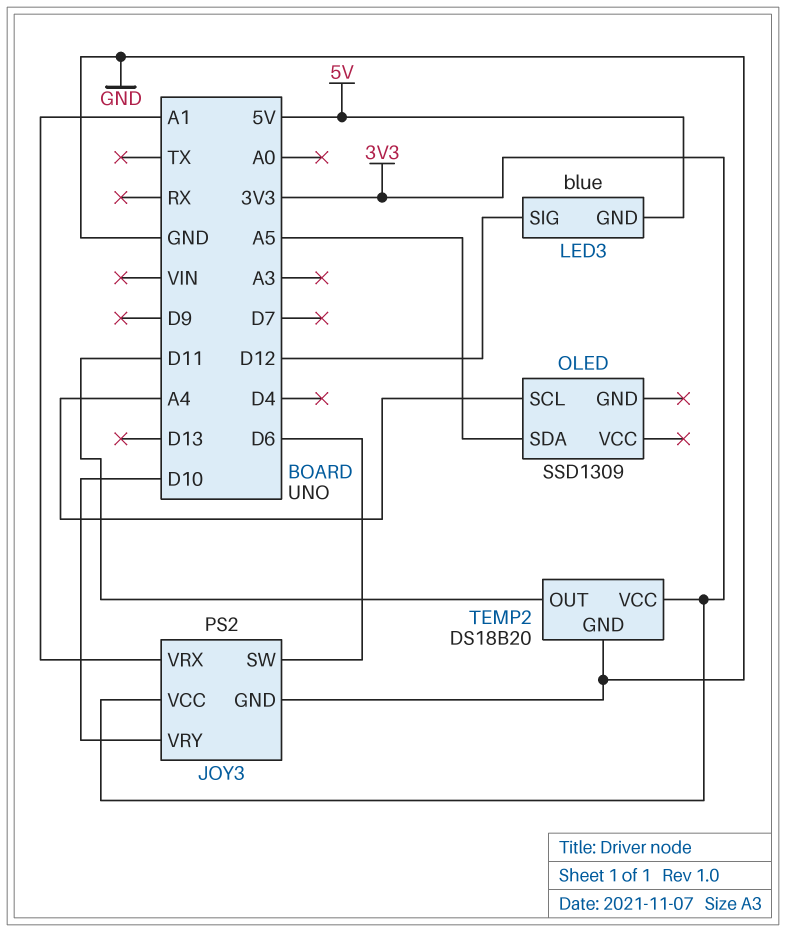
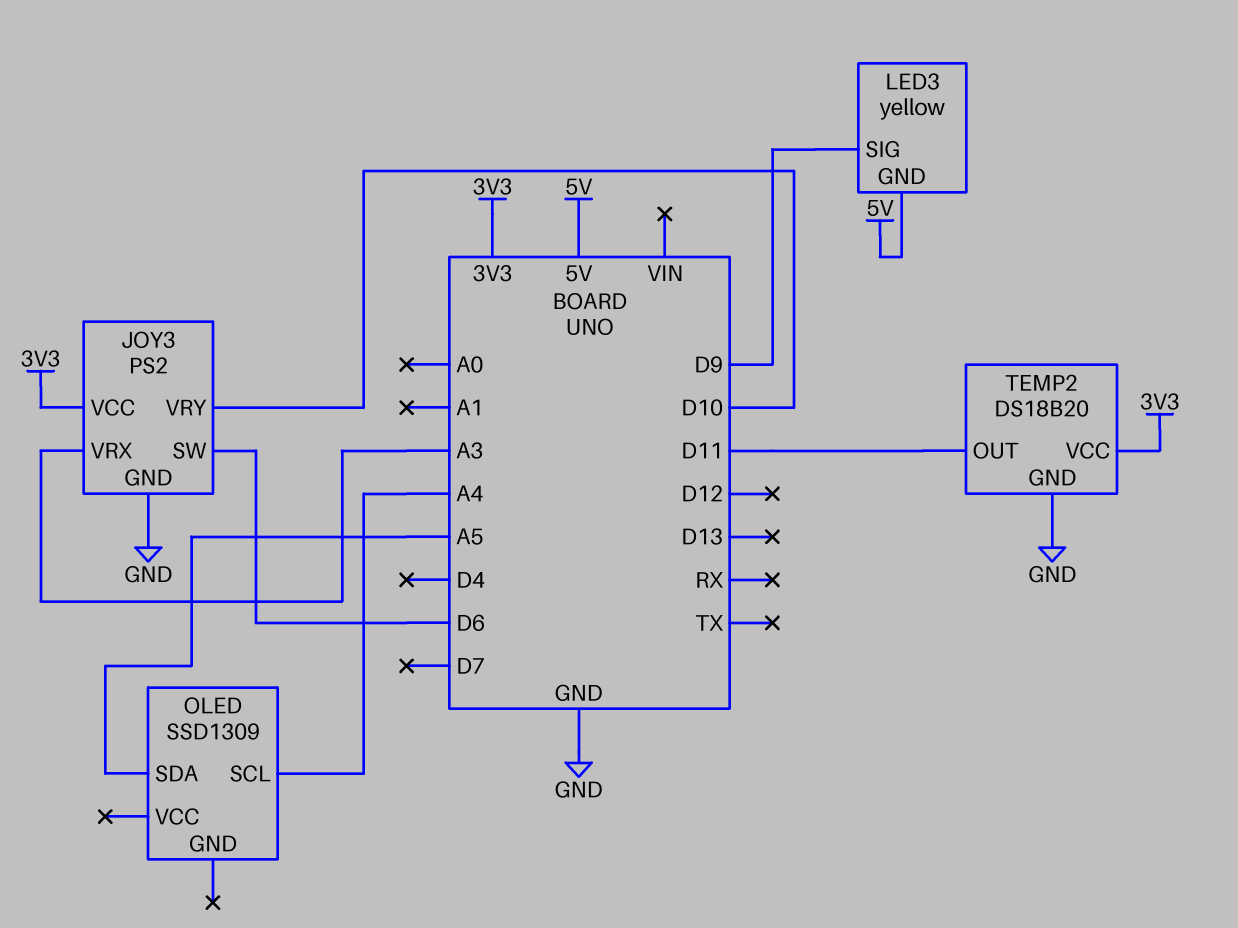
JOY3 pin VRX: A1 -> A3
LED3: blue -> yellow
LED3 pin SIG: D12 -> D9

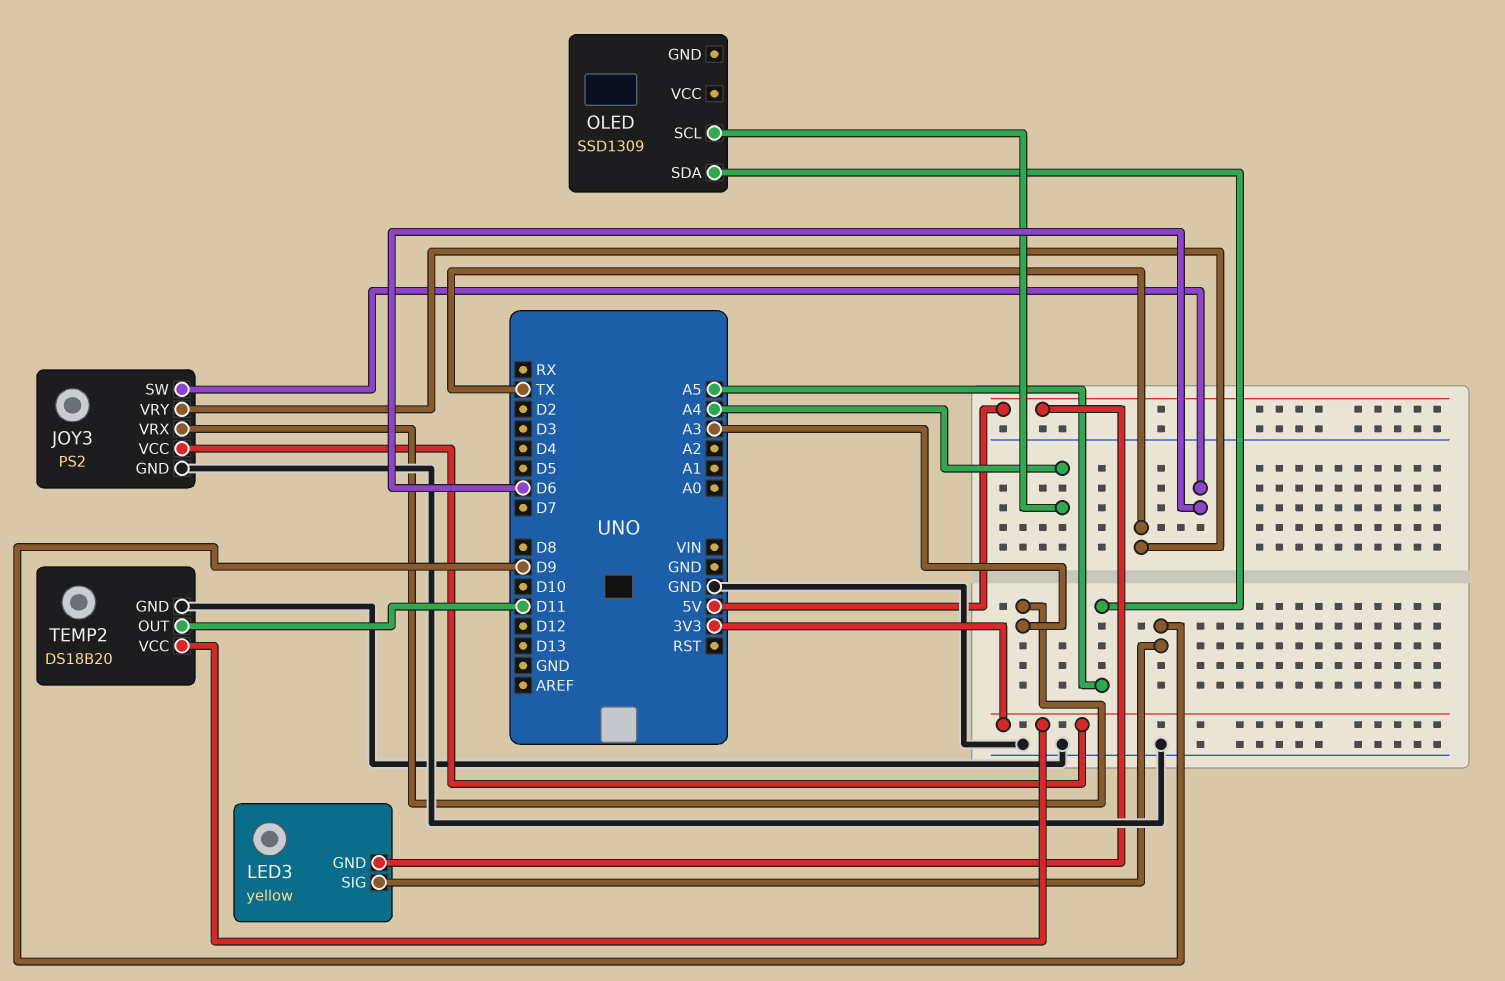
JOY3 pin VRY: D10 -> TX

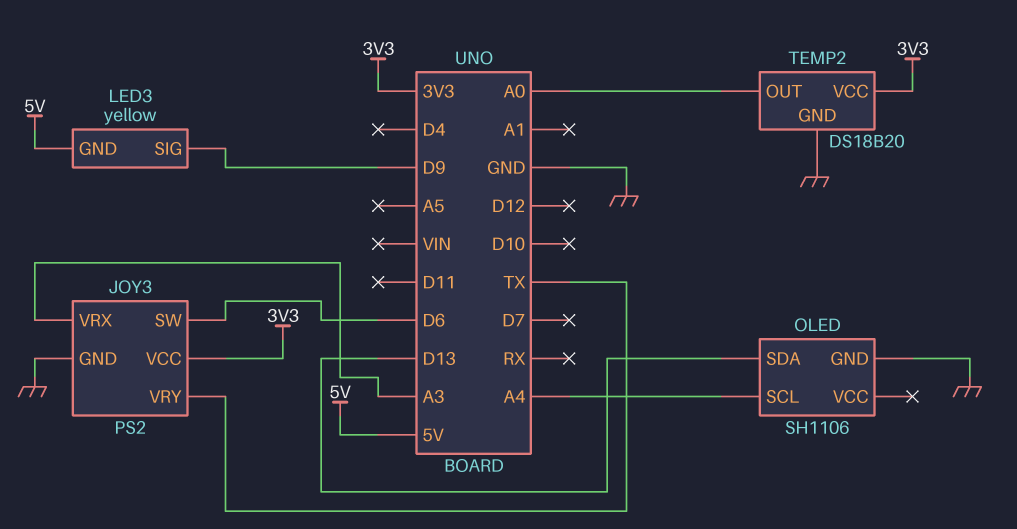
OLED: SSD1309 -> SH1106
OLED pin GND: none -> GND
OLED pin SDA: A5 -> D13
TEMP2 pin OUT: D11 -> A0

